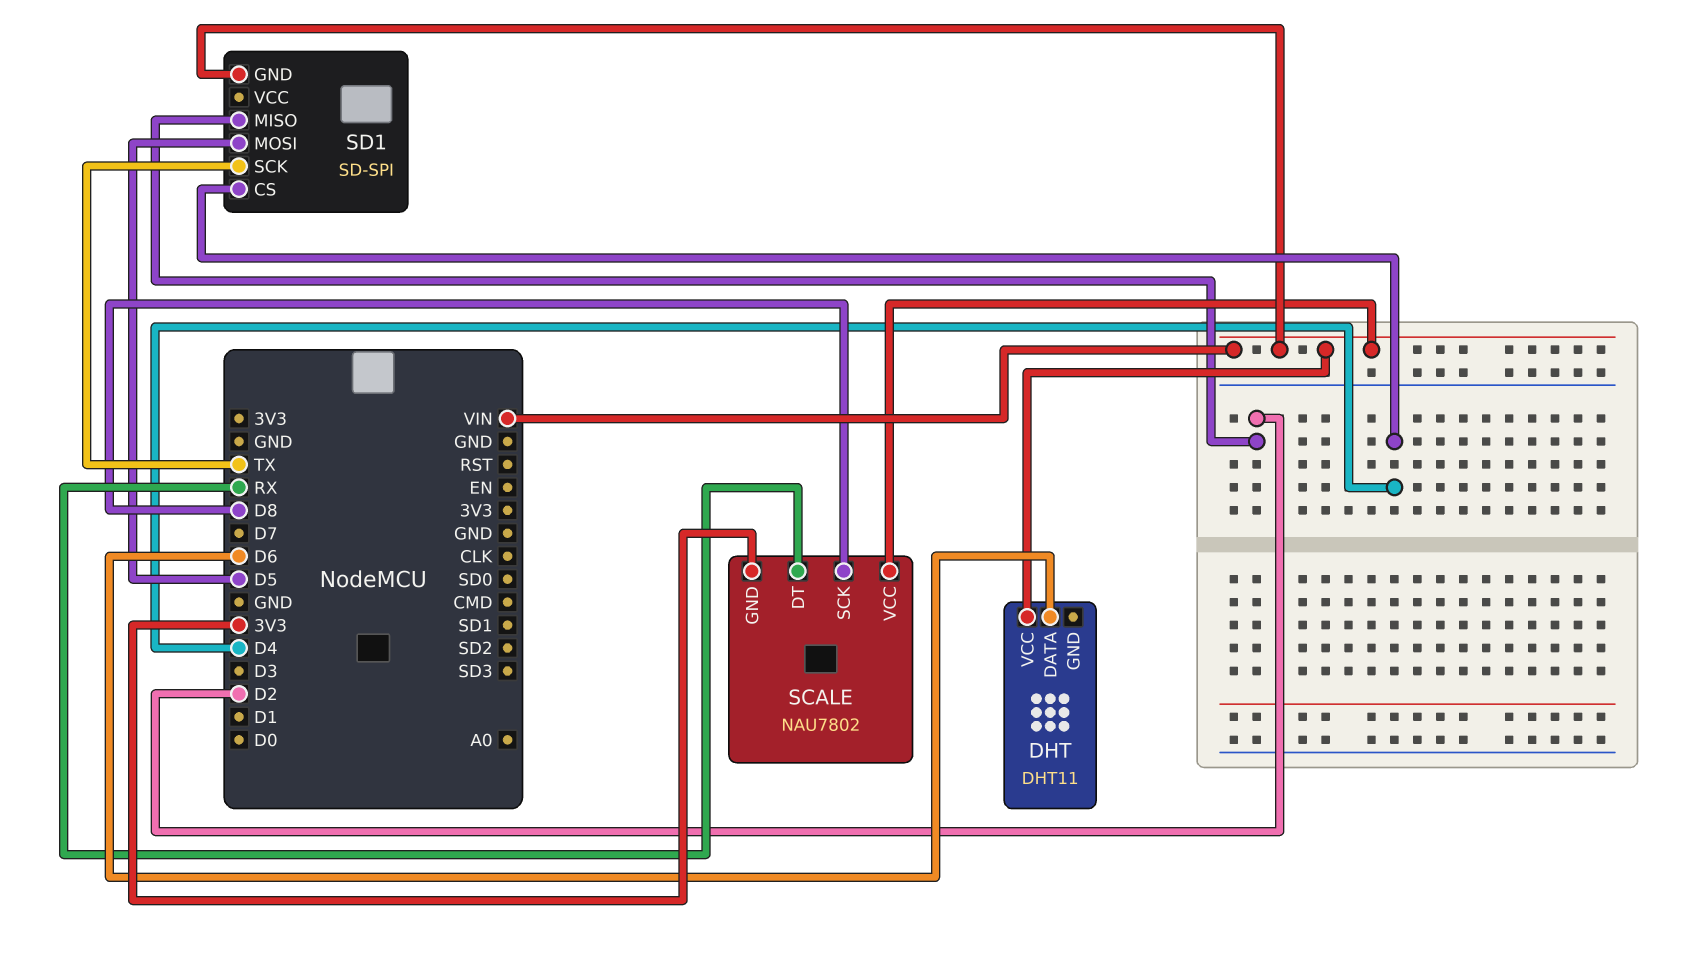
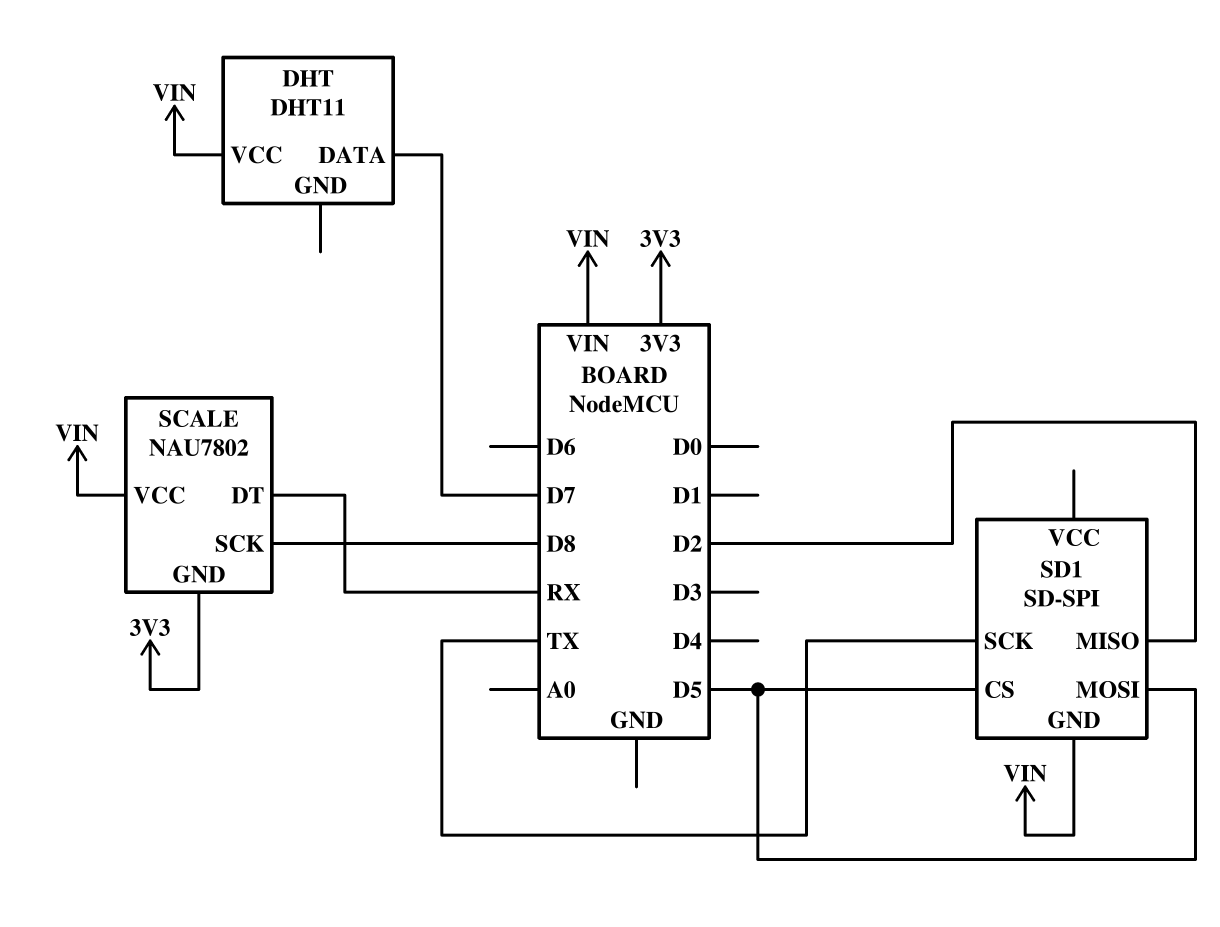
DHT pin DATA: D6 -> D7
SD1 pin CS: D4 -> D5

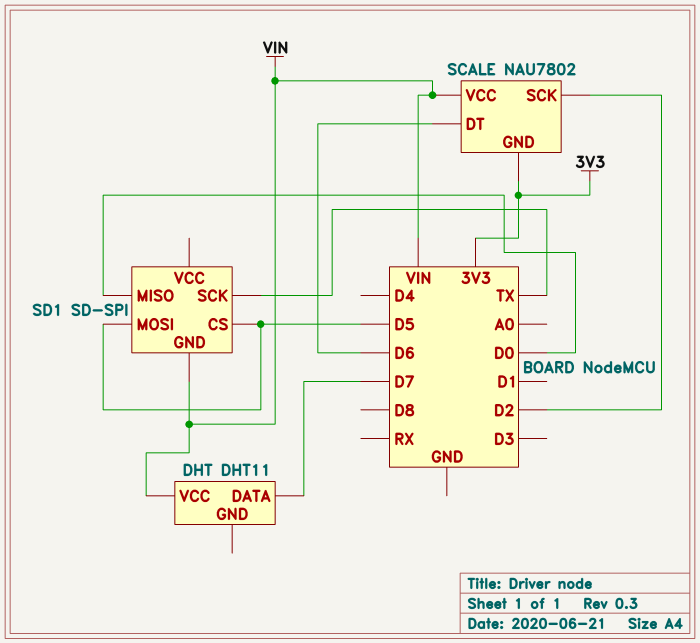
SCALE pin DT: RX -> D6
SCALE pin SCK: D8 -> D2
SD1 pin MISO: D2 -> D0

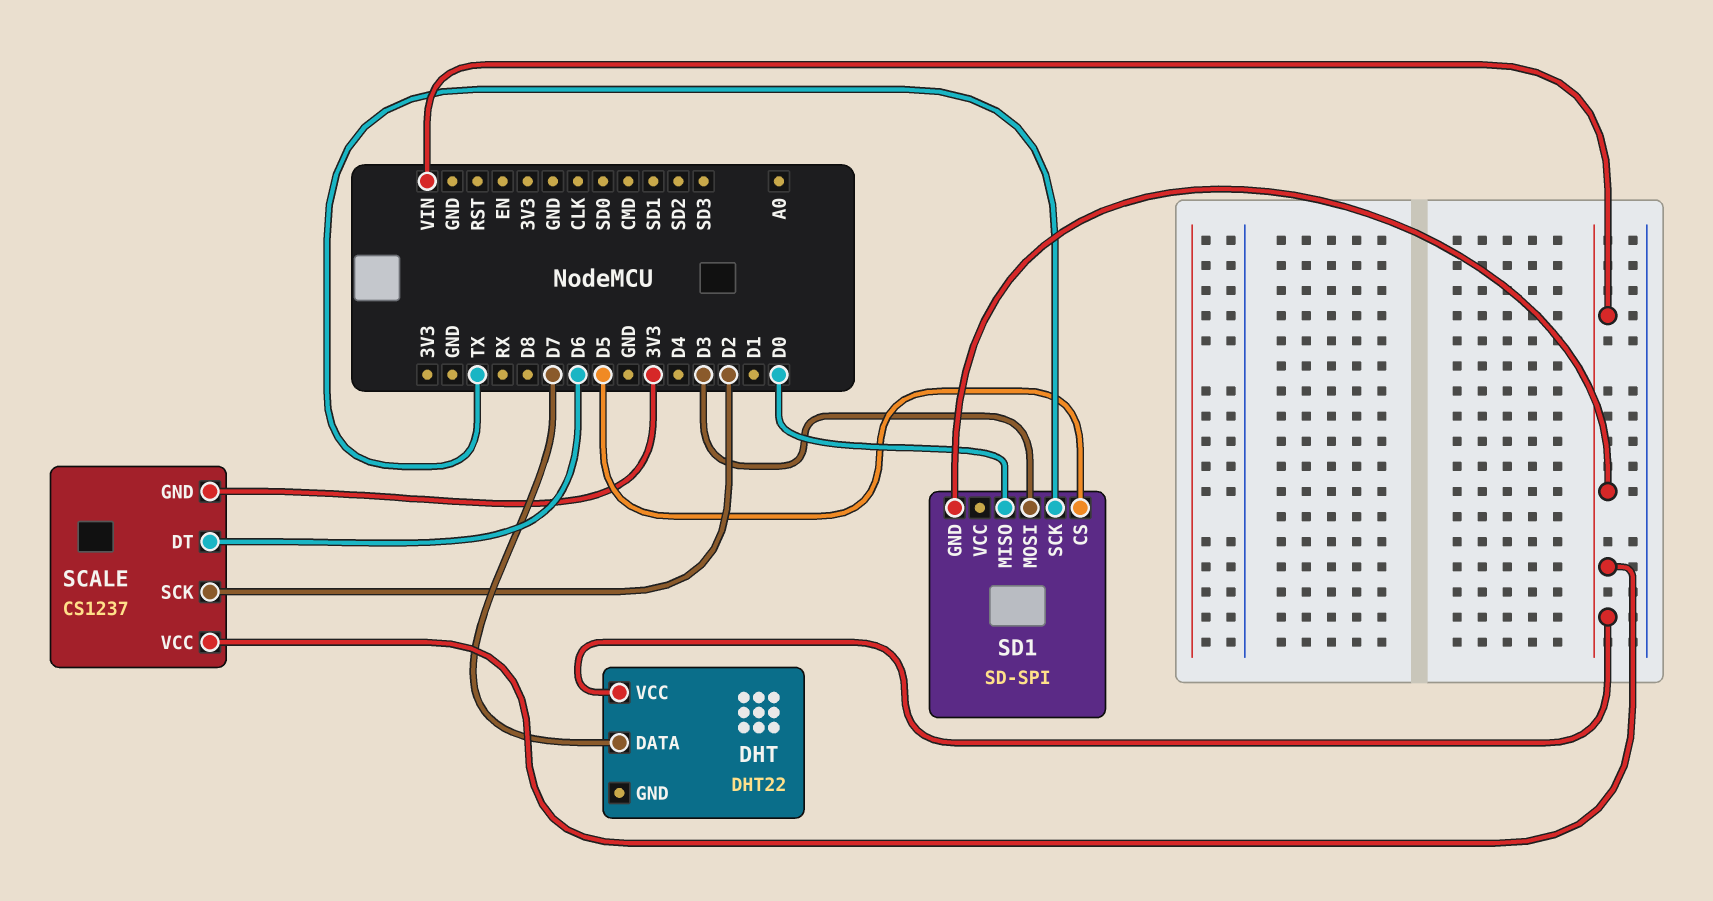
DHT: DHT11 -> DHT22
SCALE: NAU7802 -> CS1237
SD1 pin MOSI: D5 -> D3

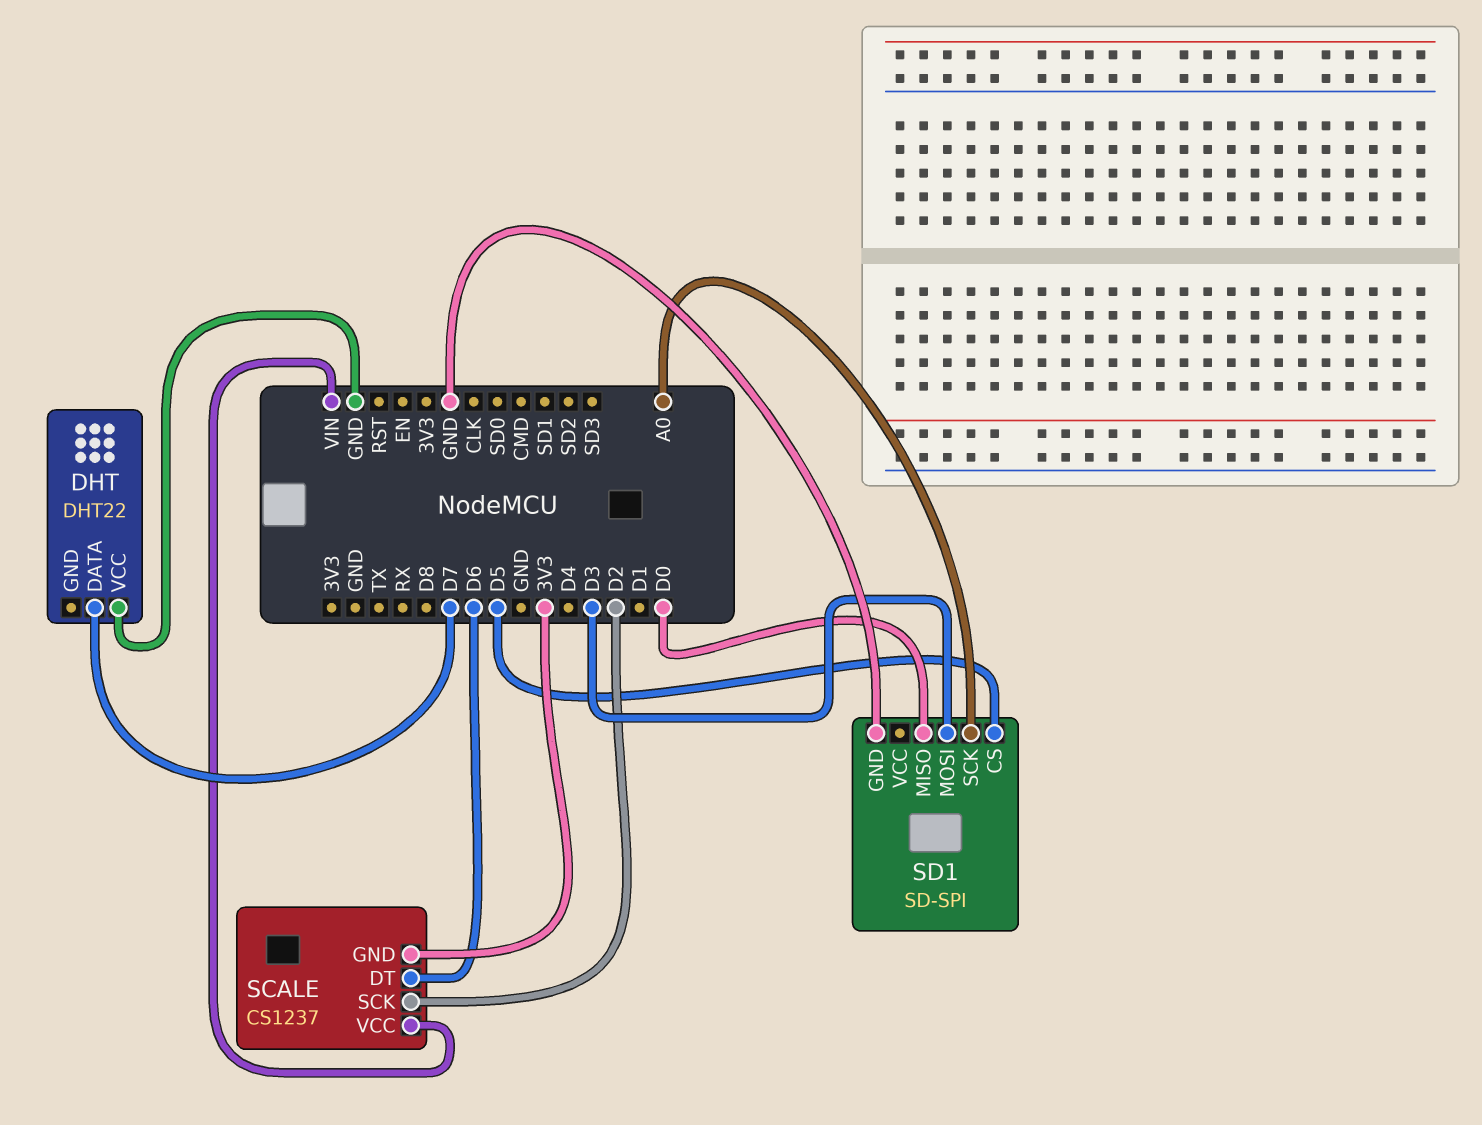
DHT pin VCC: VIN -> GND
SD1 pin GND: VIN -> GND
SD1 pin SCK: TX -> A0

